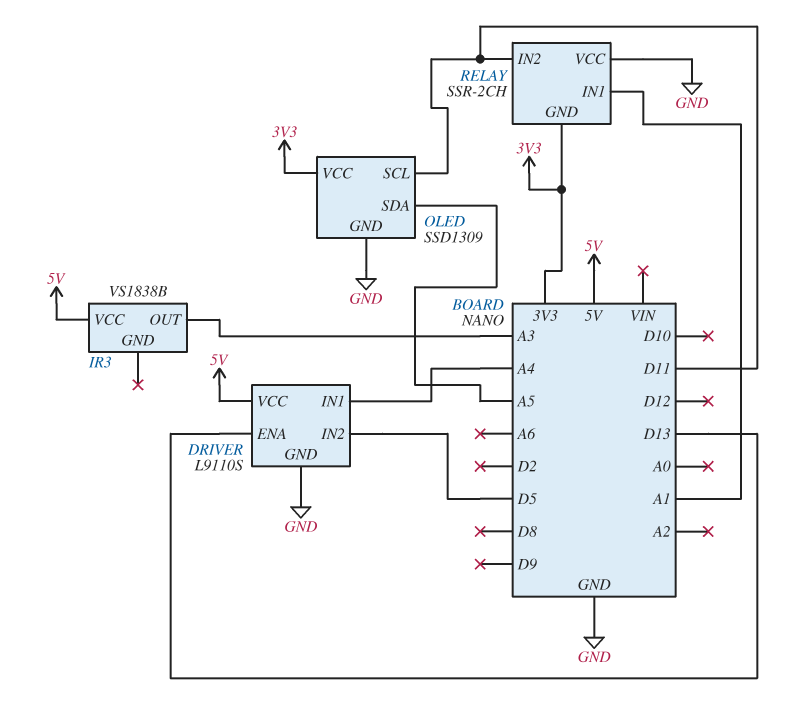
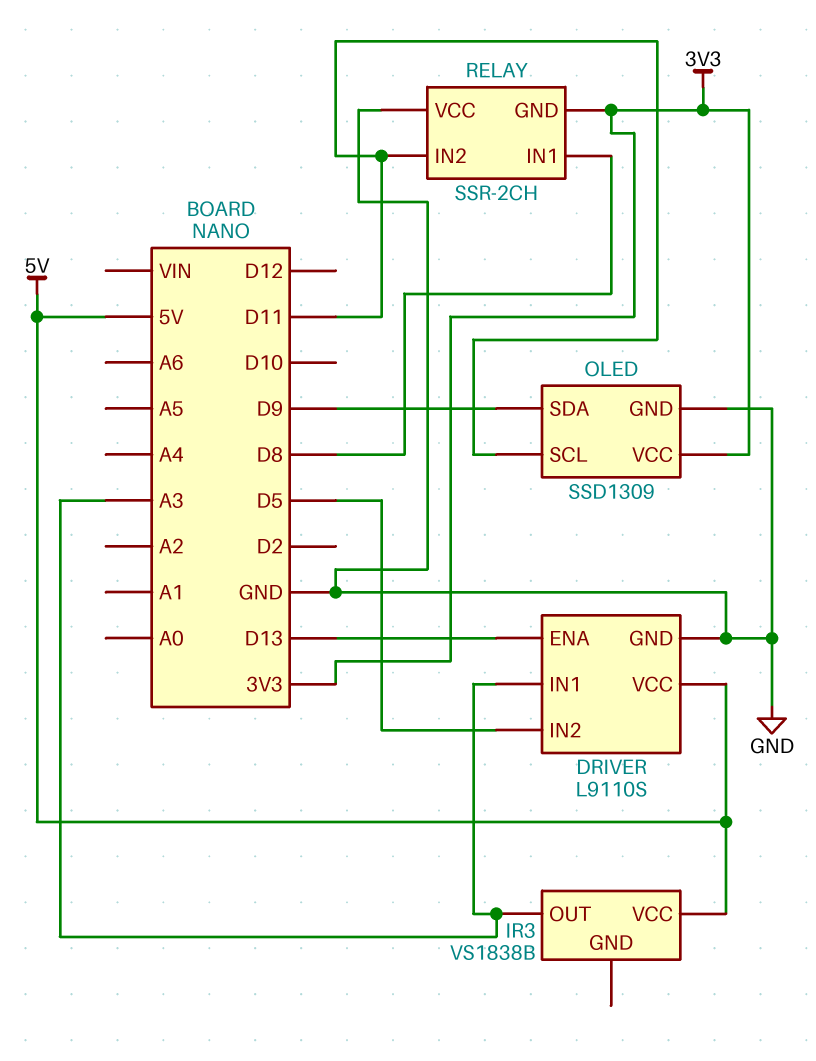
DRIVER pin IN1: A4 -> A3
OLED pin SDA: A5 -> D9
RELAY pin IN1: A1 -> D8

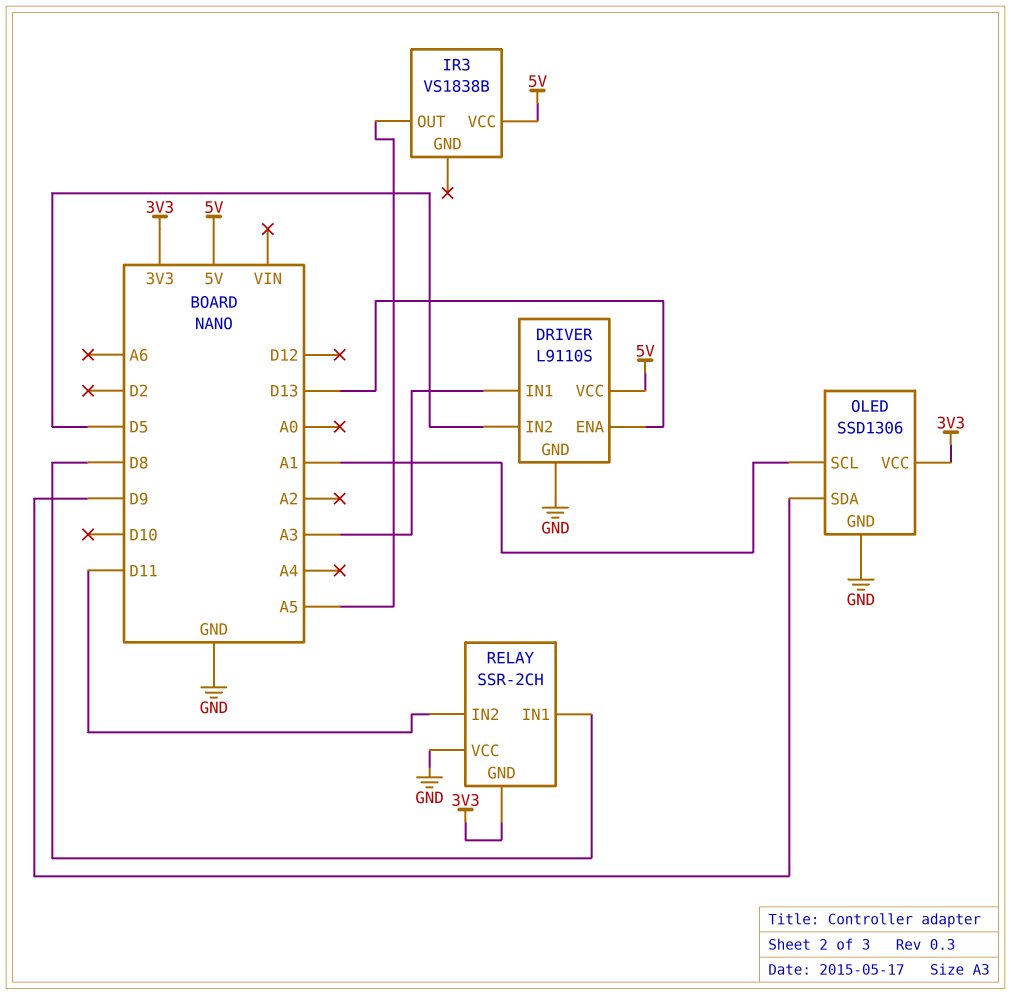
IR3 pin OUT: A3 -> A5
OLED: SSD1309 -> SSD1306
OLED pin SCL: D11 -> A1

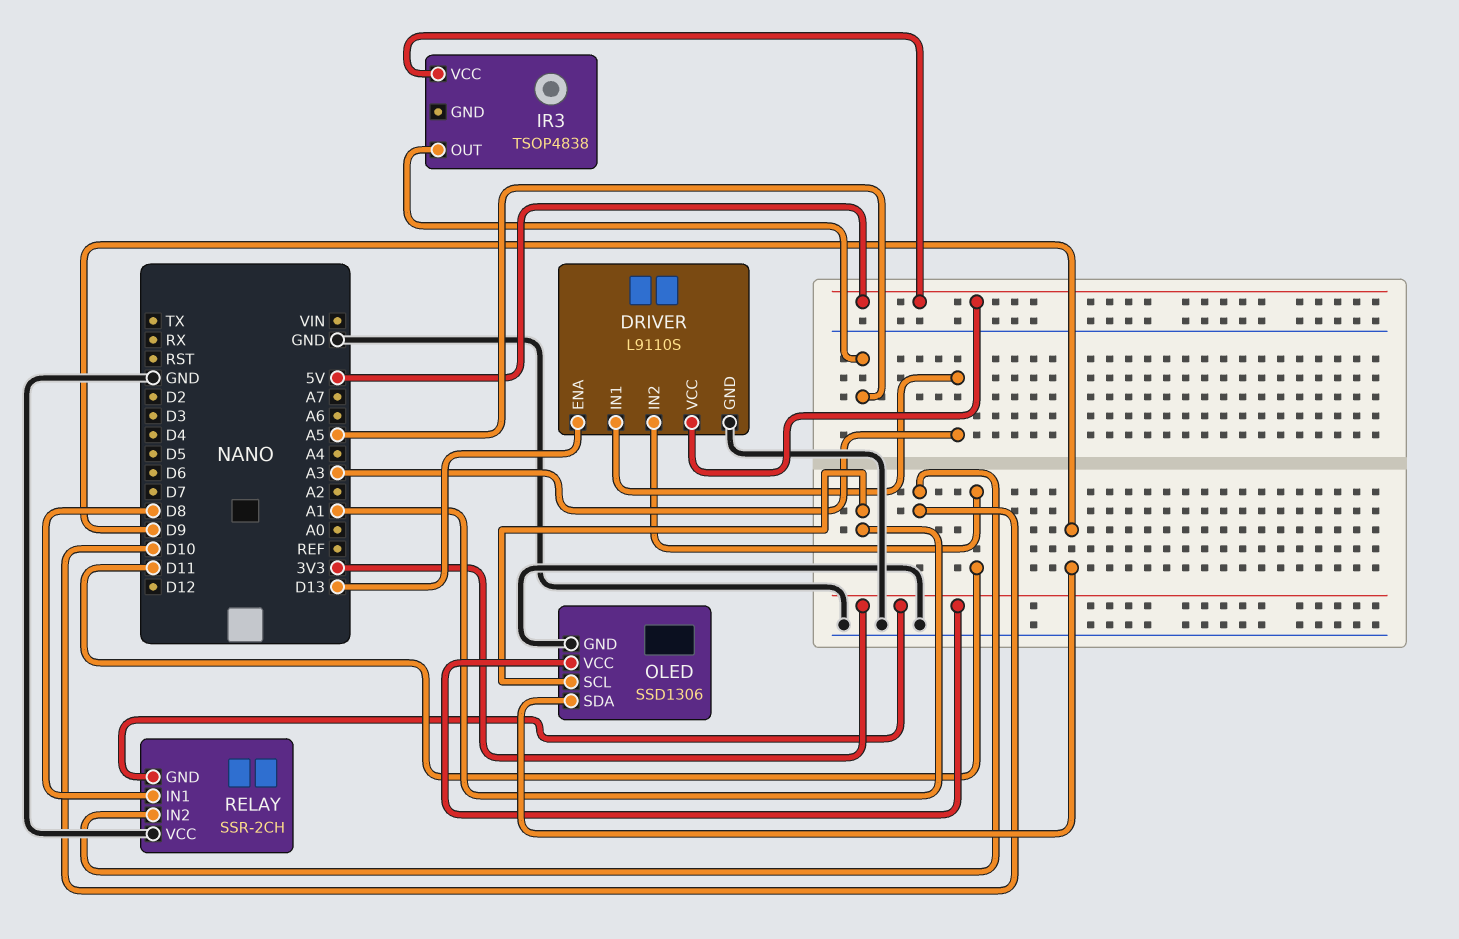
DRIVER pin IN2: D5 -> D11
IR3: VS1838B -> TSOP4838
RELAY pin IN2: D11 -> D10

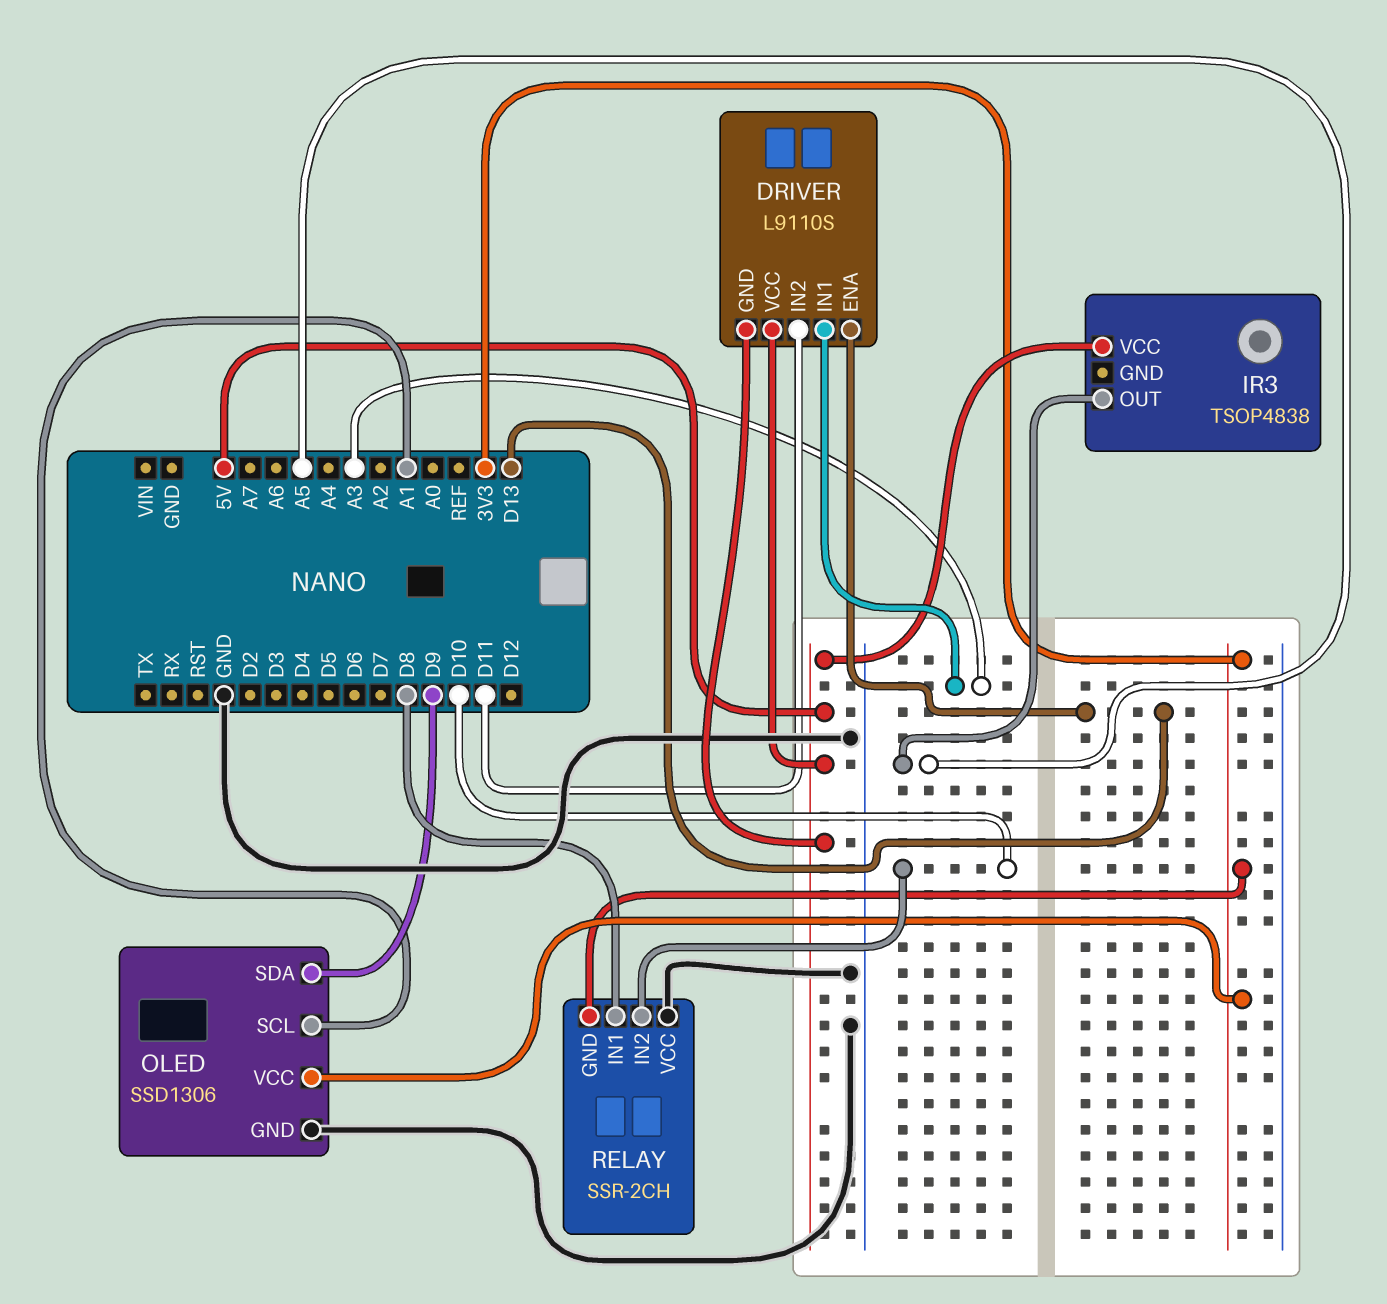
DRIVER pin GND: GND -> 5V

